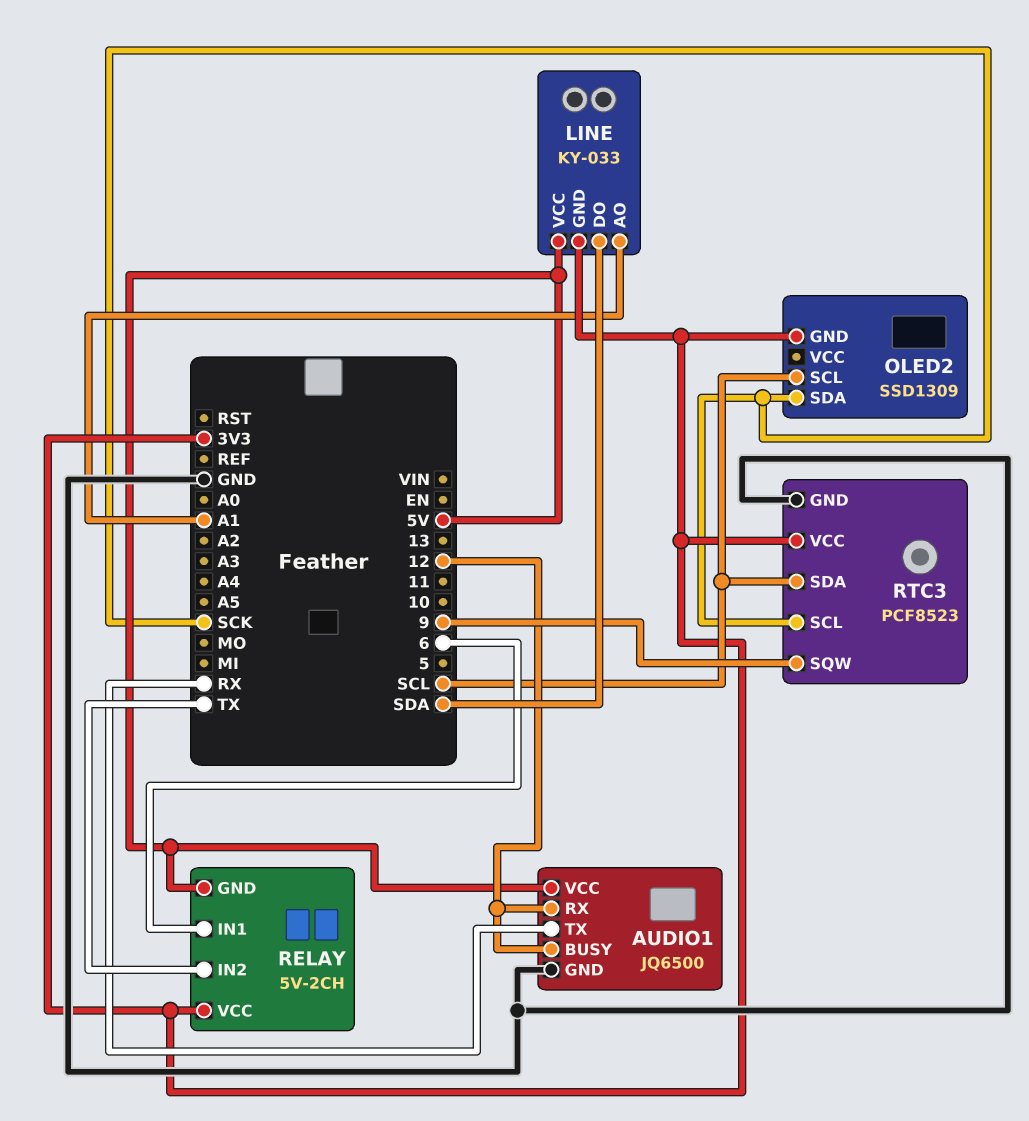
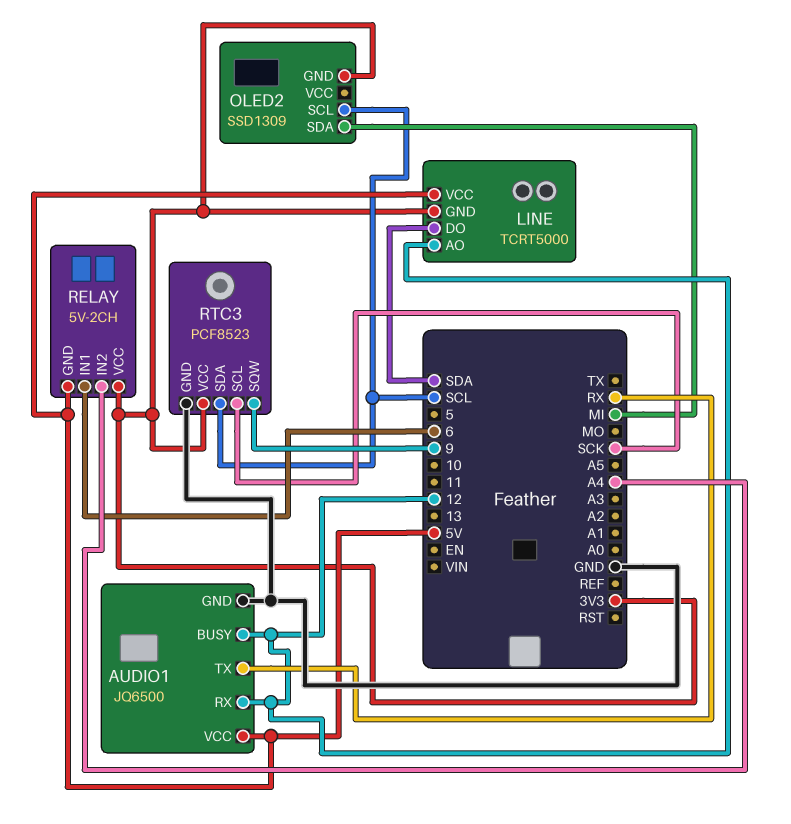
LINE: KY-033 -> TCRT5000
LINE pin AO: A1 -> 12
OLED2 pin SDA: SCK -> MI
RELAY pin IN2: TX -> A4

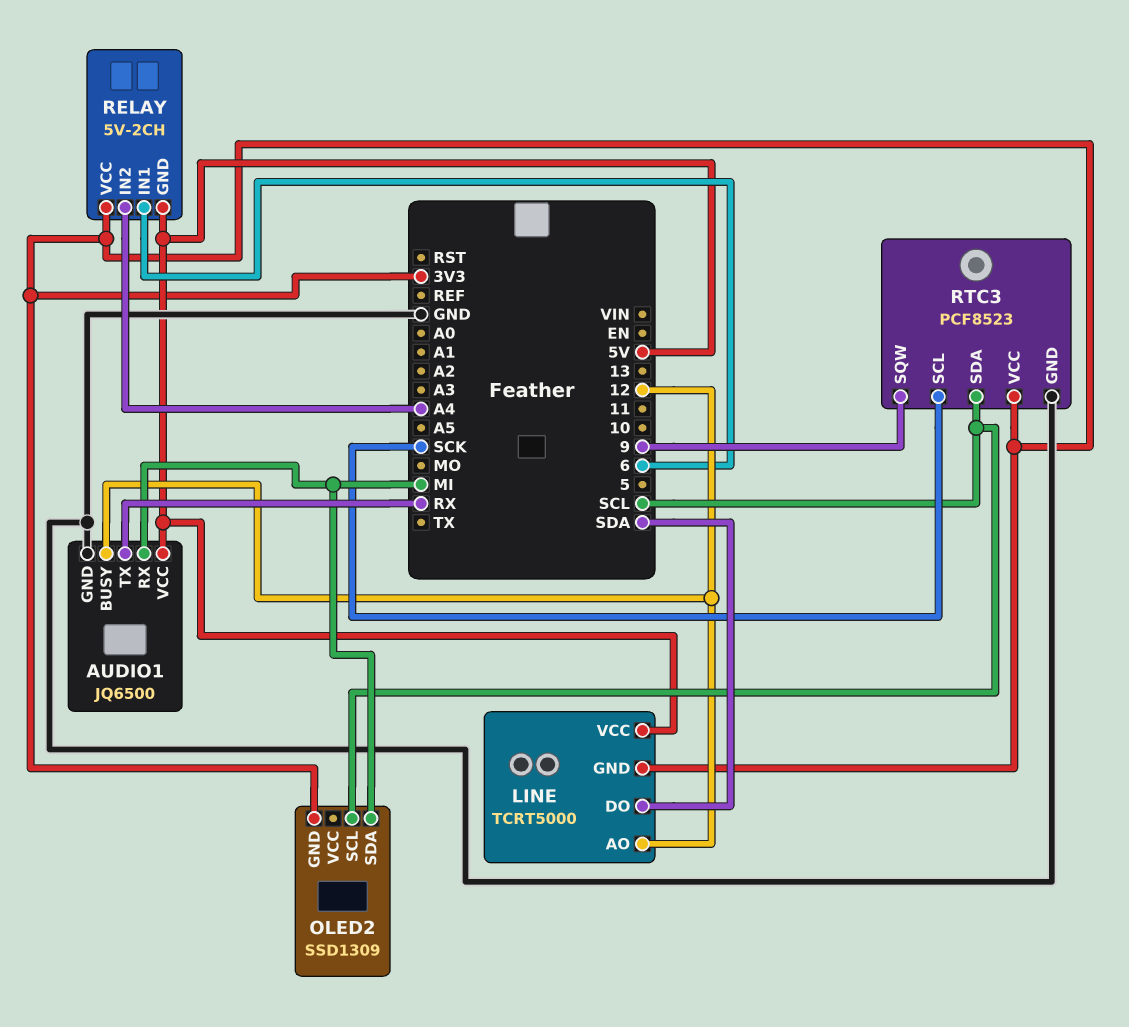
AUDIO1 pin RX: 12 -> MI

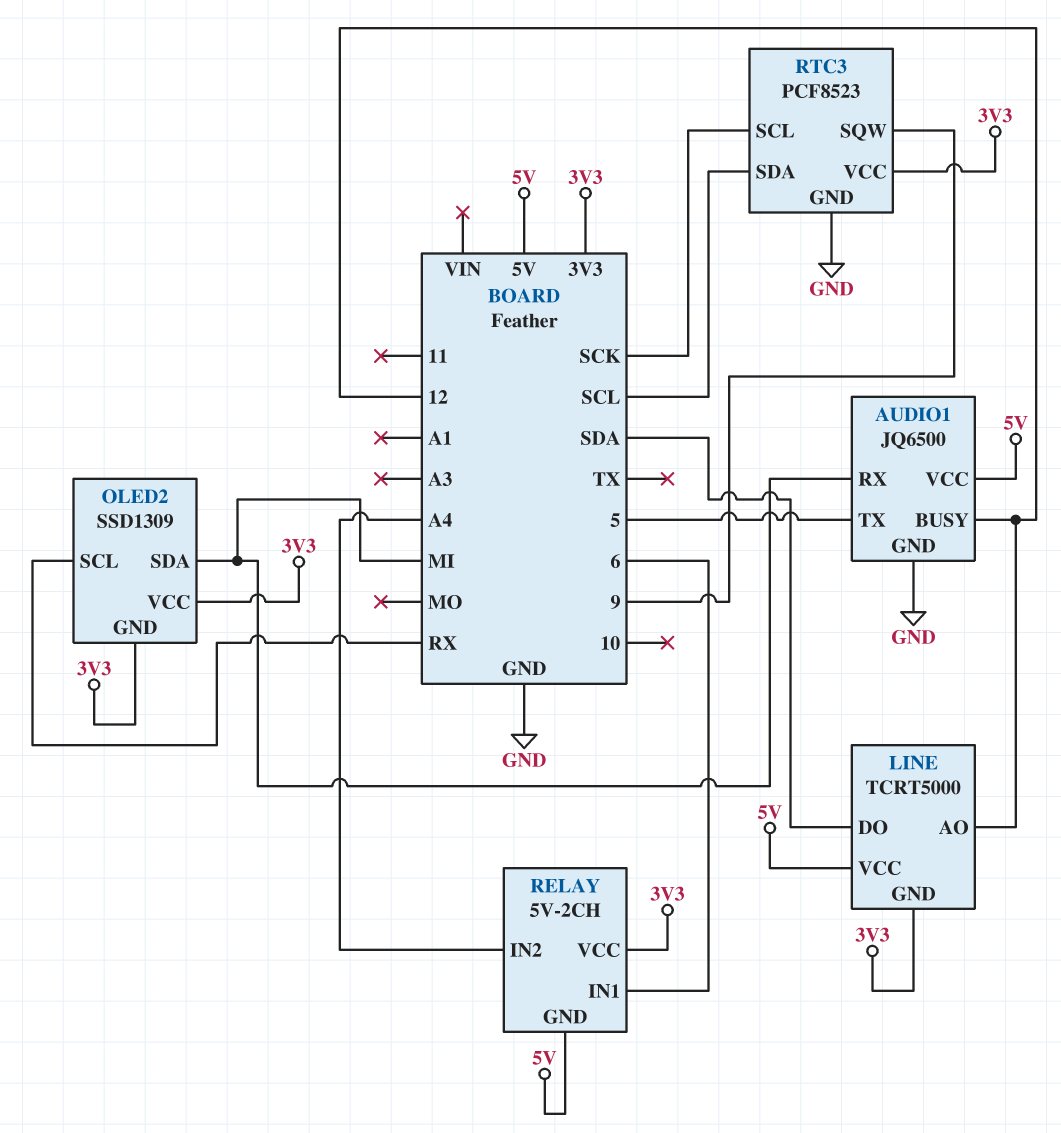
AUDIO1 pin TX: RX -> 5
OLED2 pin SCL: SCL -> RX
OLED2 pin VCC: none -> 3V3

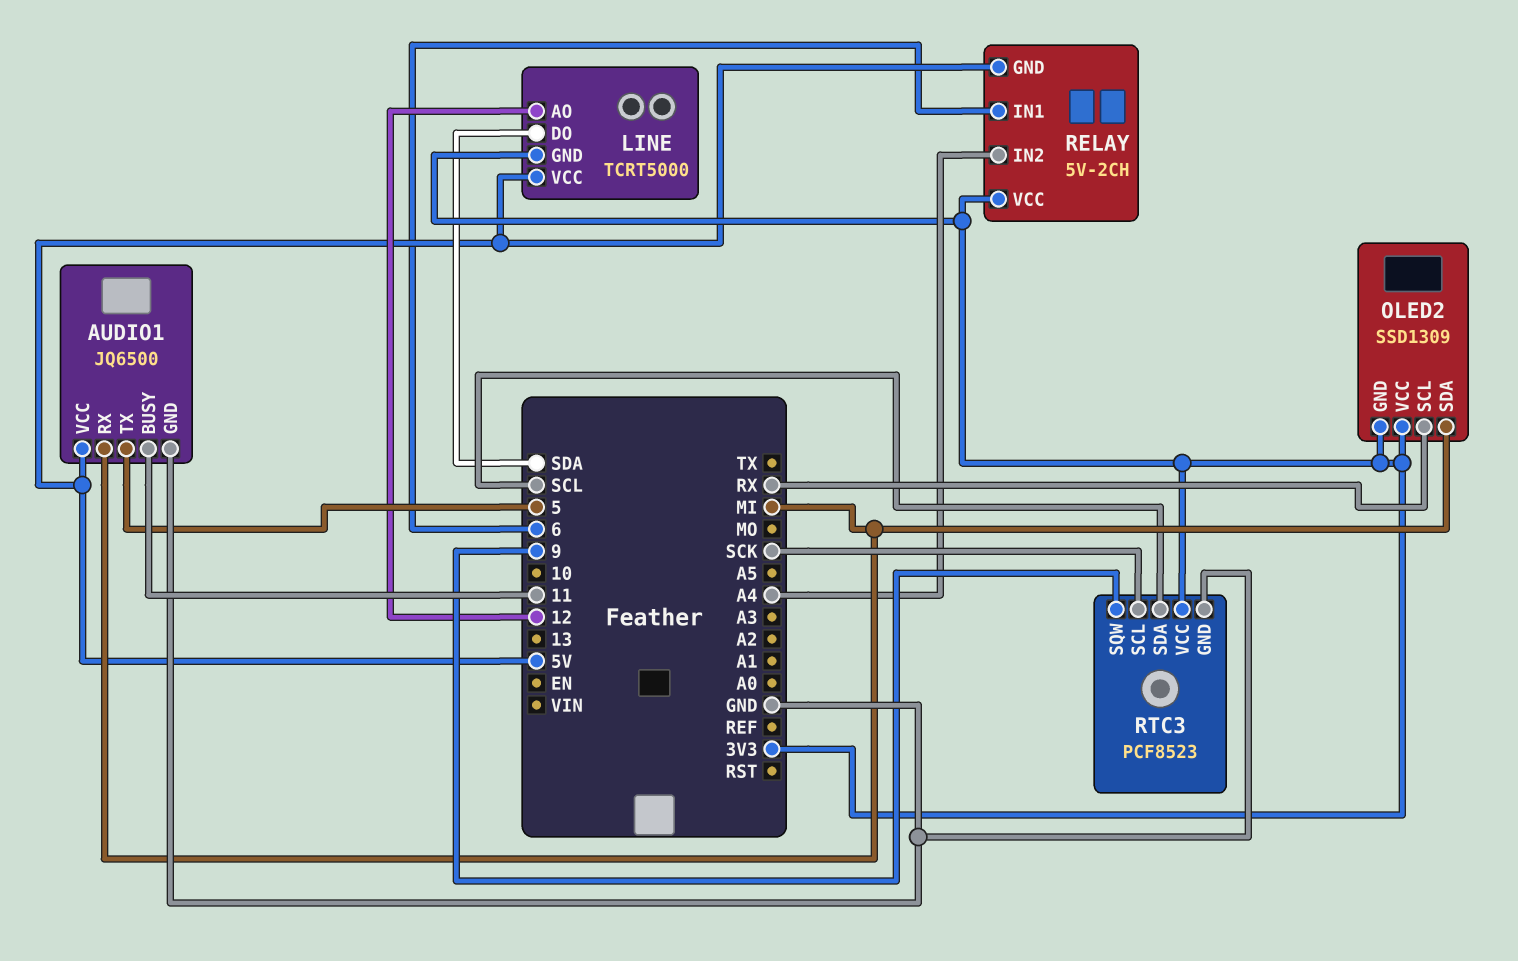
AUDIO1 pin BUSY: 12 -> 11

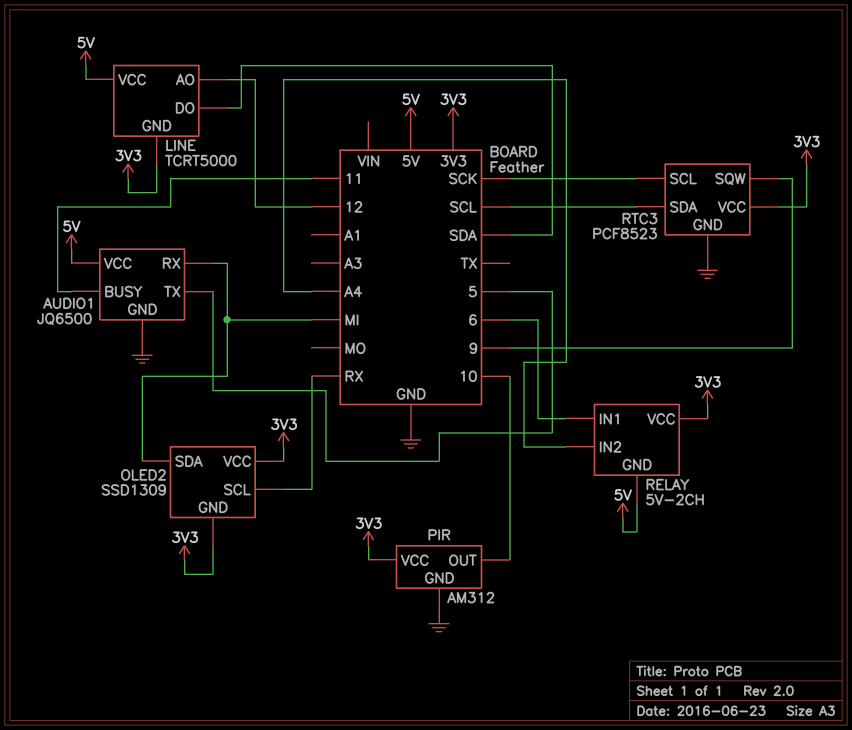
PIR: none -> AM312
PIR pin GND: none -> GND
PIR pin OUT: none -> 10
PIR pin VCC: none -> 3V3

